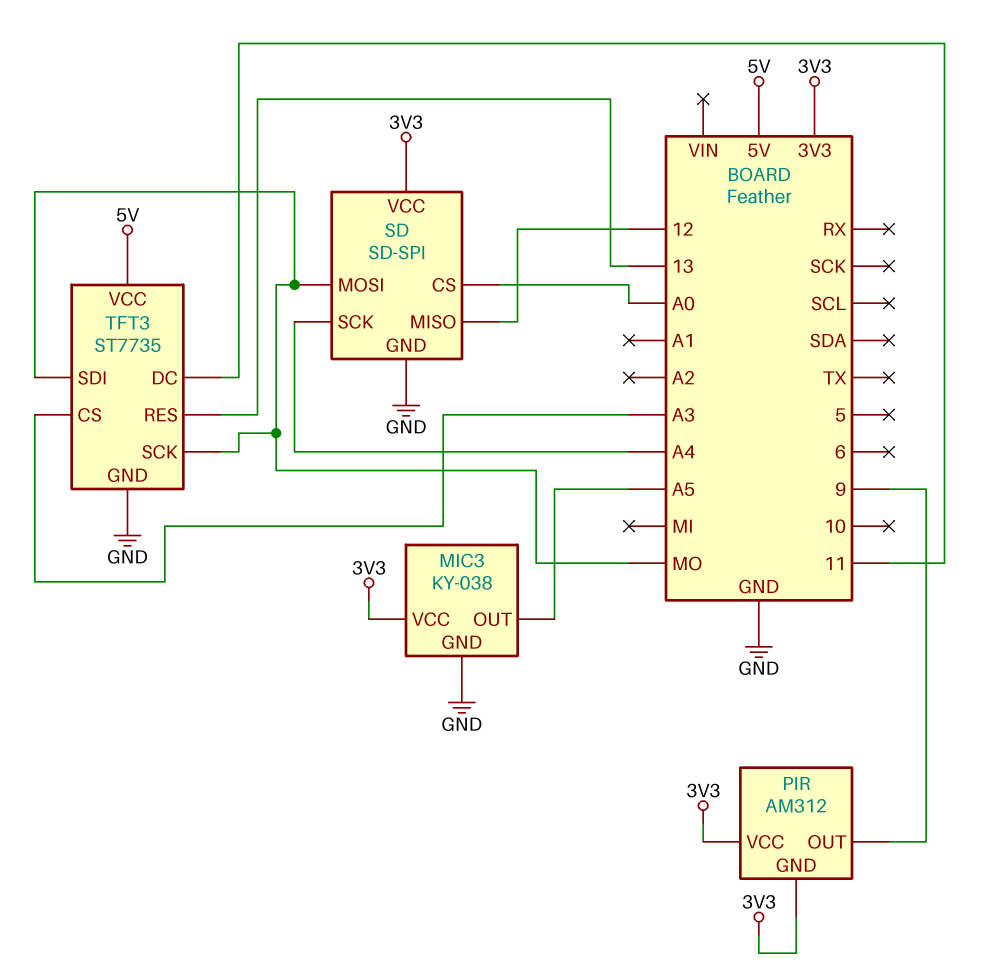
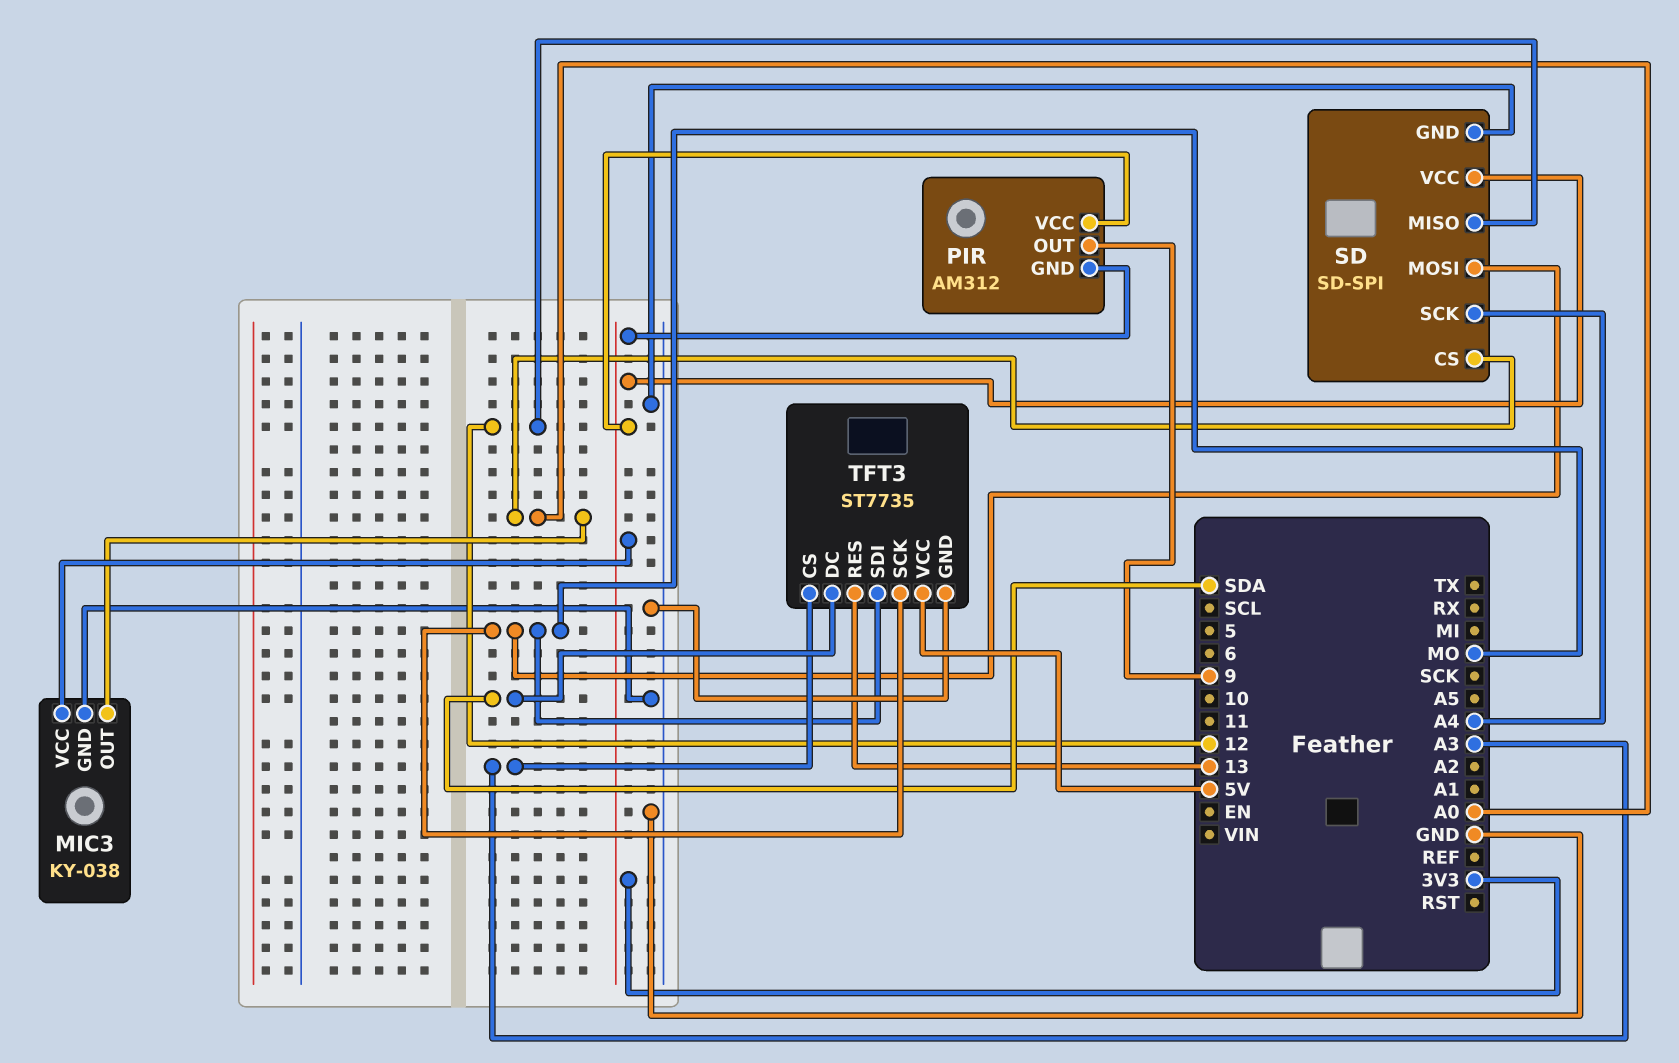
MIC3 pin OUT: A5 -> A0
TFT3 pin DC: 11 -> SDA

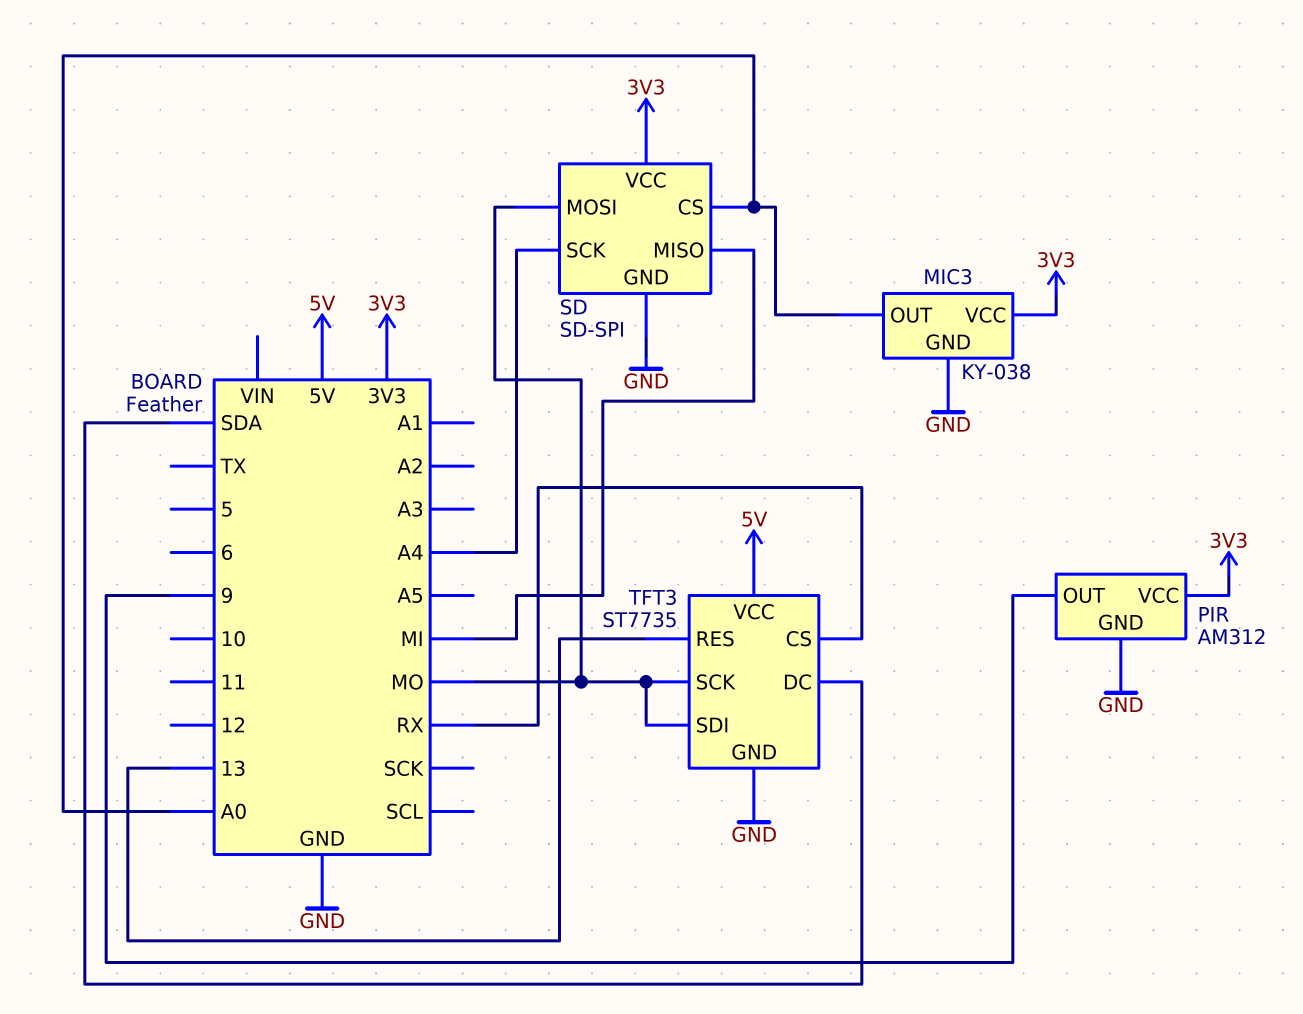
PIR pin GND: 3V3 -> GND
SD pin MISO: 12 -> MI
TFT3 pin CS: A3 -> RX

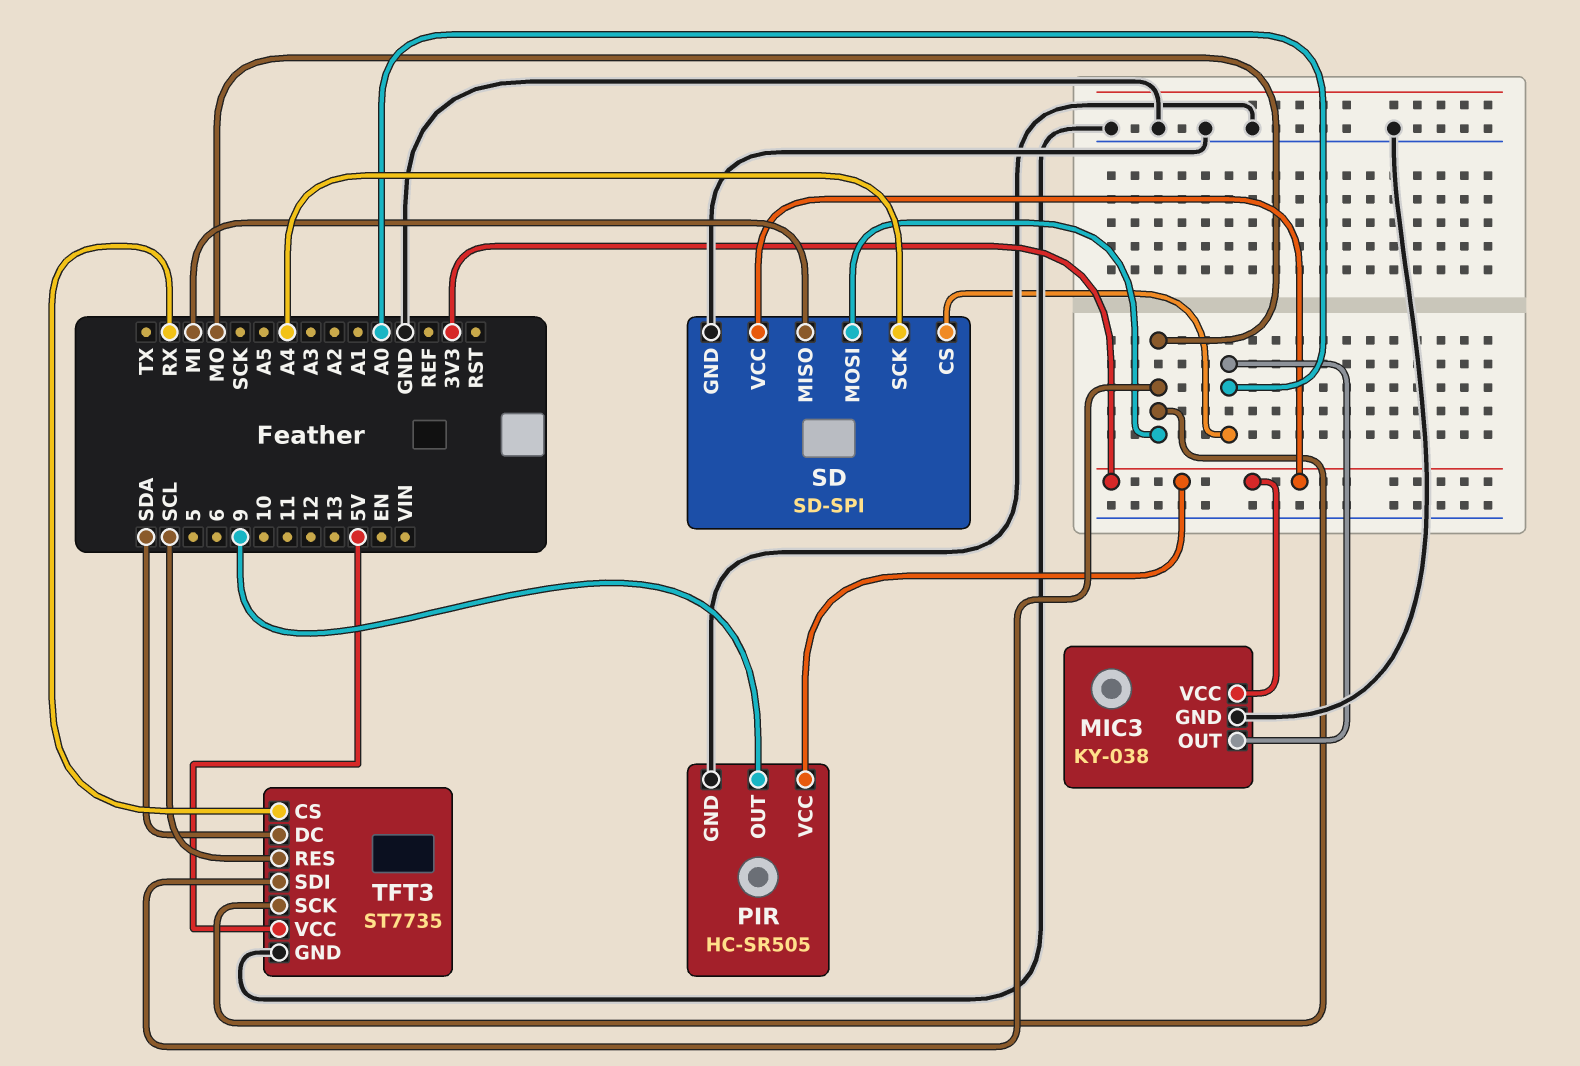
PIR: AM312 -> HC-SR505
TFT3 pin RES: 13 -> SCL

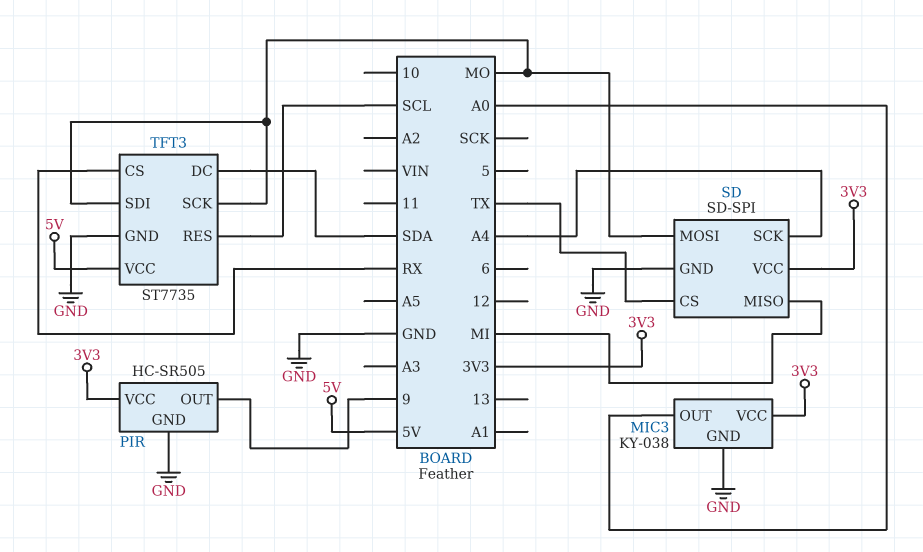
SD pin CS: A0 -> TX

